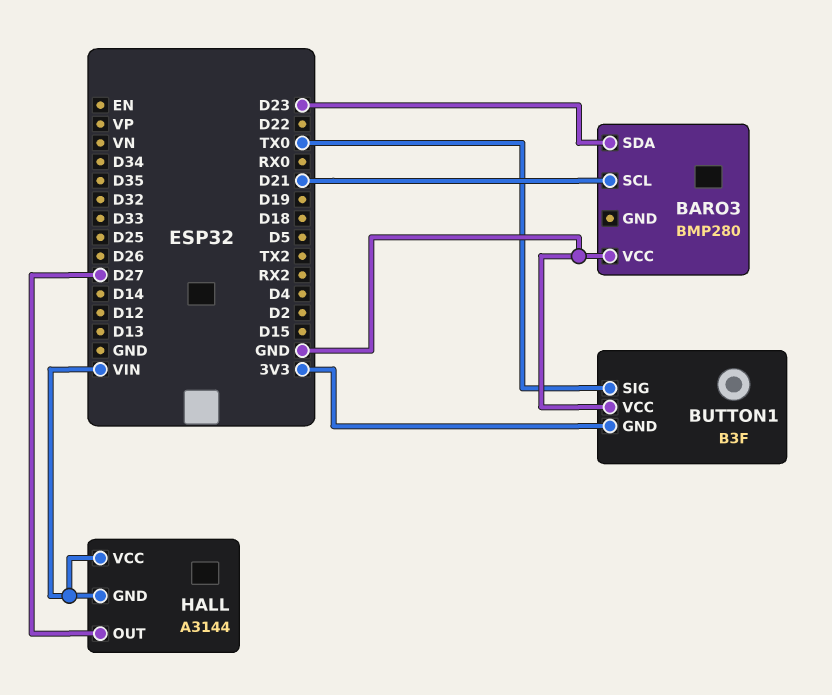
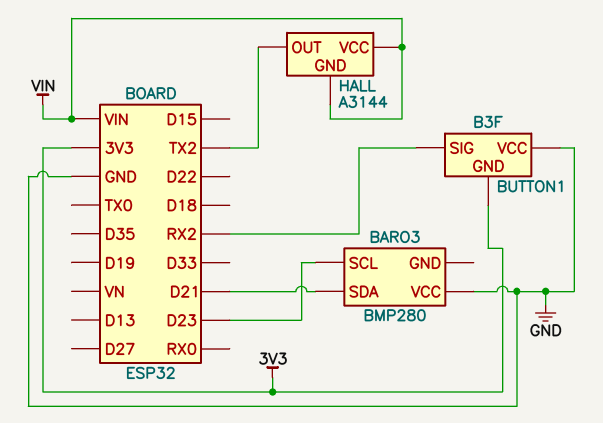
BARO3 pin SCL: D21 -> D23
BARO3 pin SDA: D23 -> D21
BUTTON1 pin SIG: TX0 -> RX2
HALL pin OUT: D27 -> TX2

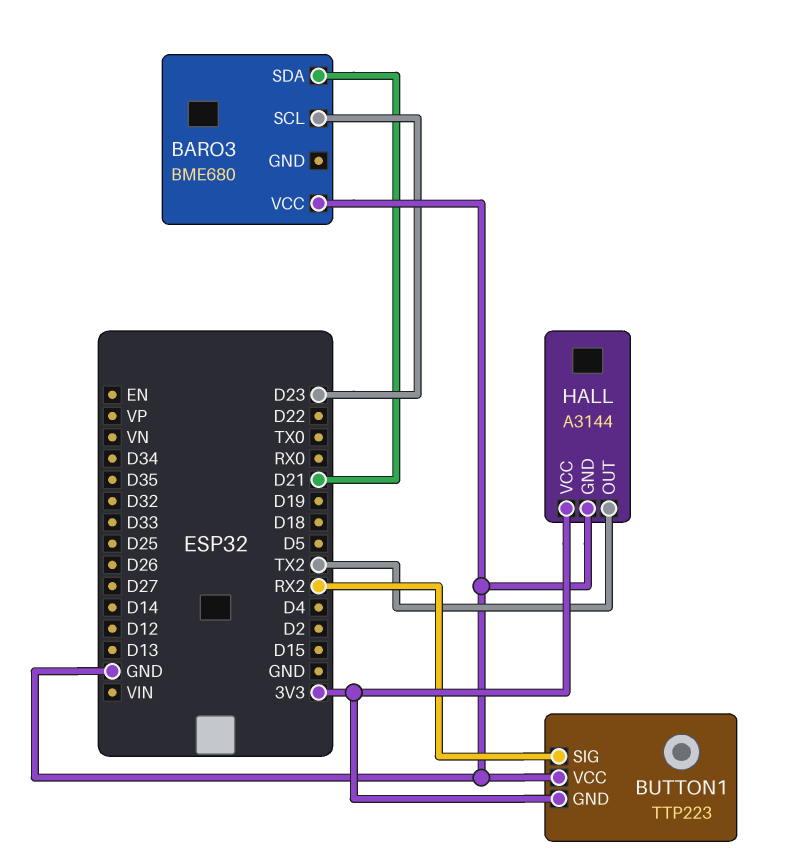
BARO3: BMP280 -> BME680
BUTTON1: B3F -> TTP223
HALL pin GND: VIN -> GND
HALL pin VCC: VIN -> 3V3

